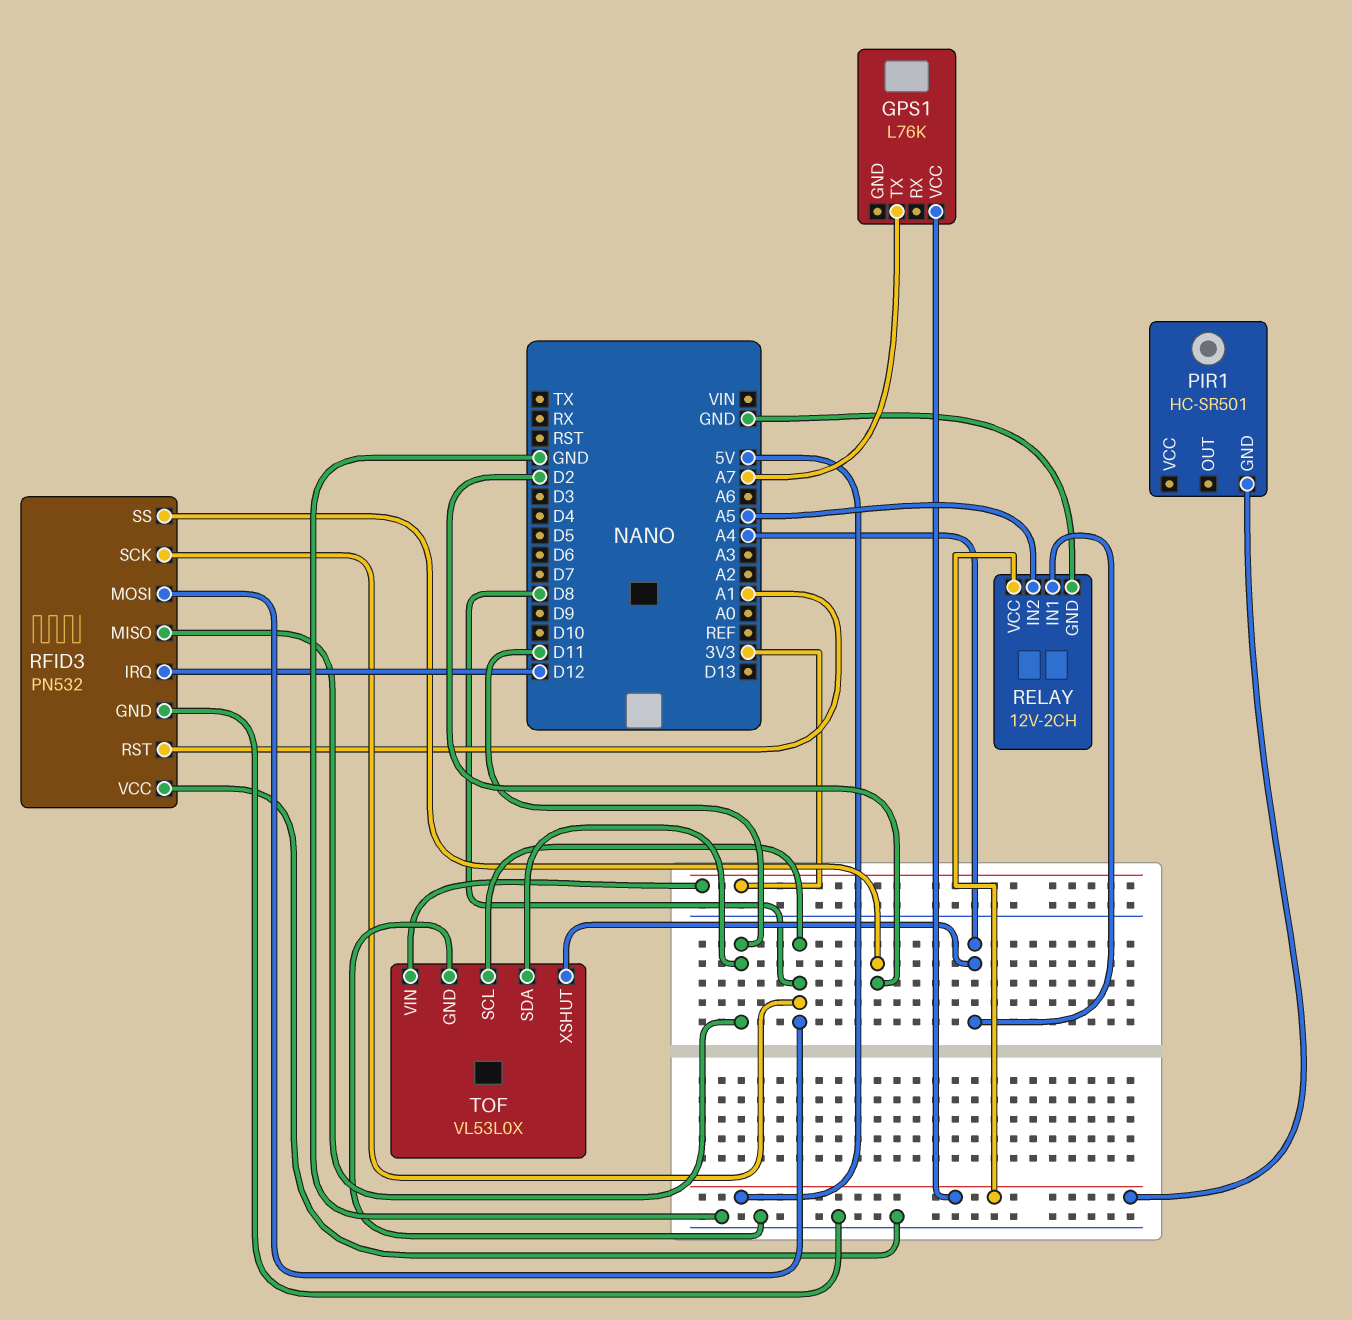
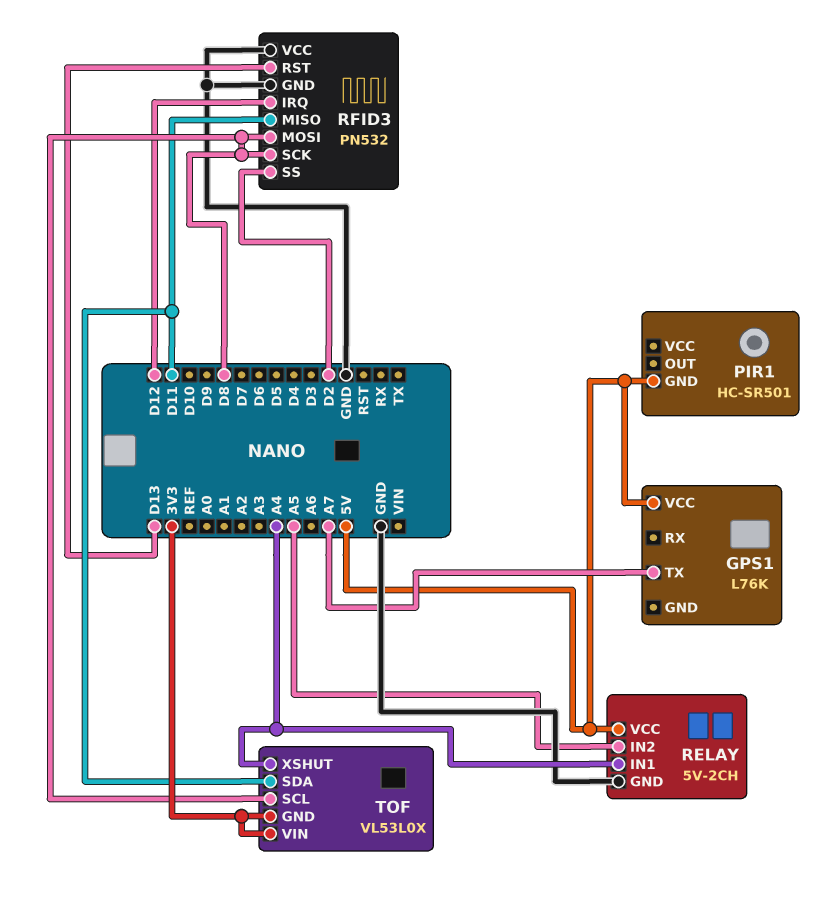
RELAY: 12V-2CH -> 5V-2CH
RFID3 pin RST: A1 -> D13
TOF pin GND: GND -> 3V3

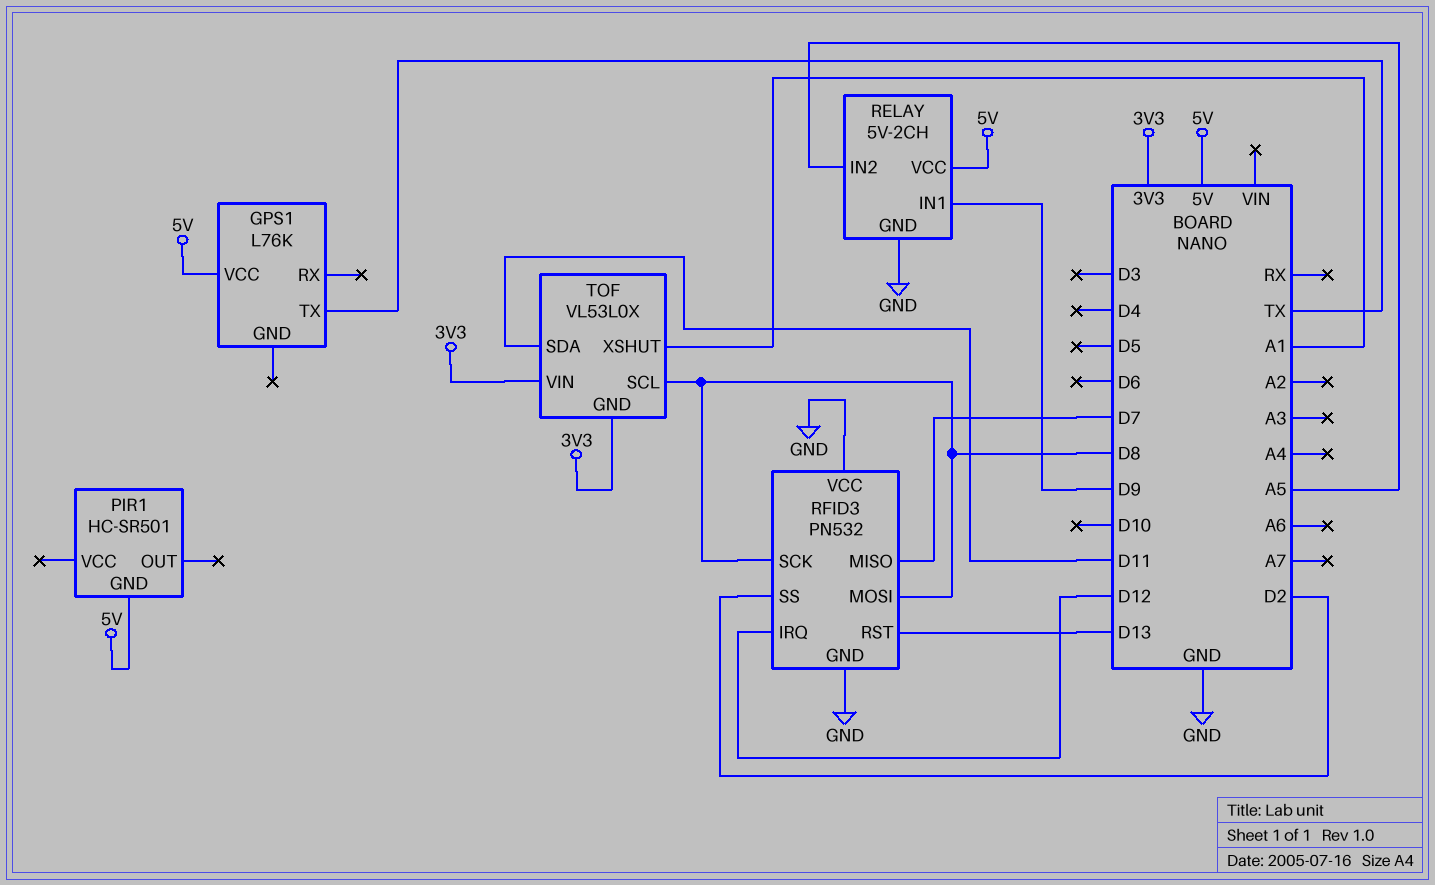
GPS1 pin TX: A7 -> TX
RELAY pin IN1: A4 -> D9
RFID3 pin MISO: D11 -> D7
TOF pin XSHUT: A4 -> A1

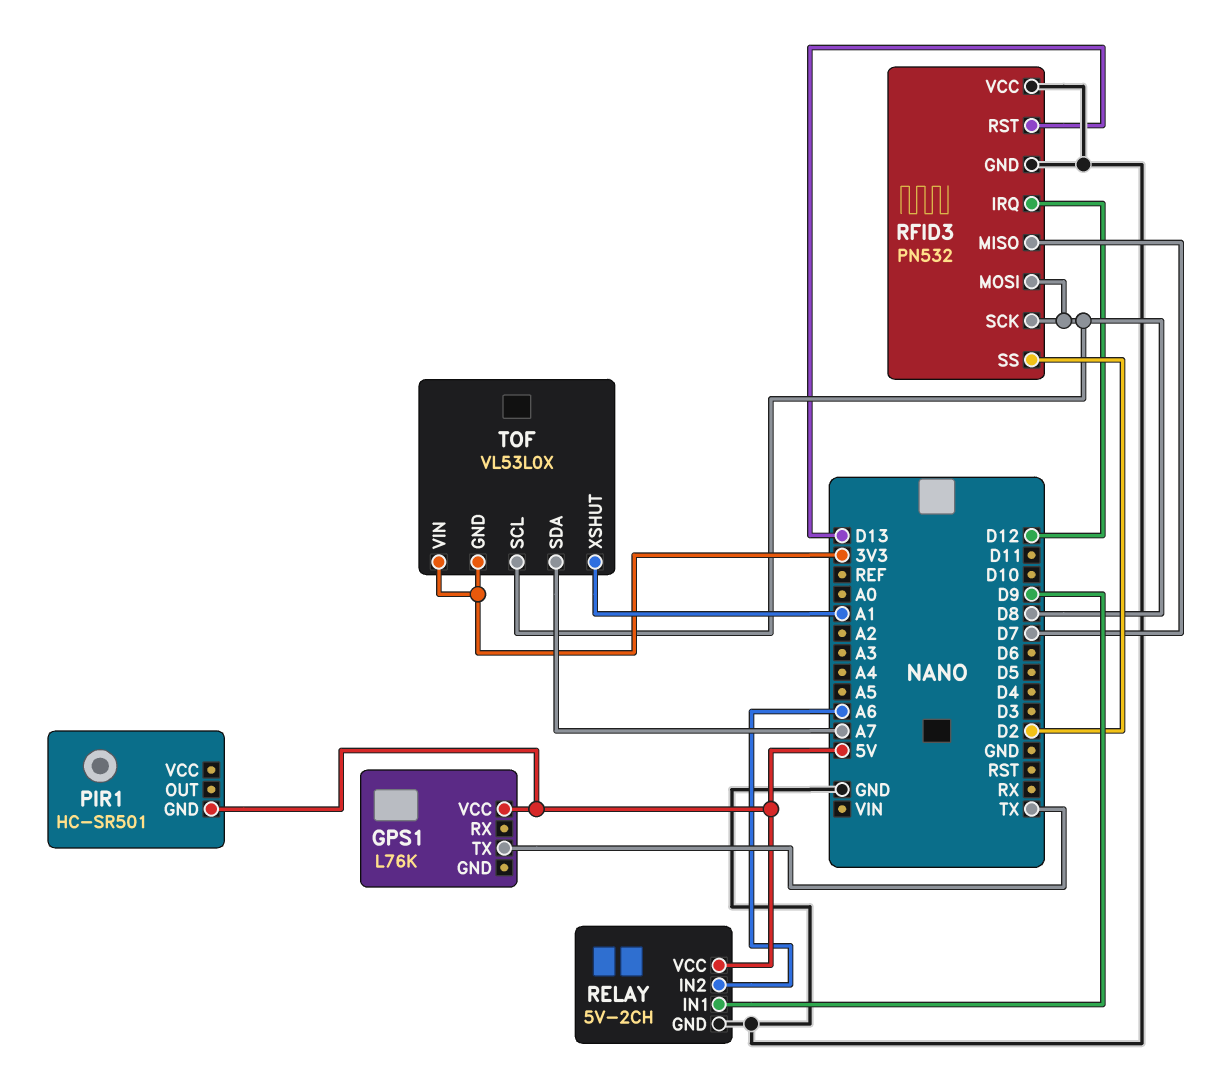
RELAY pin IN2: A5 -> A6
TOF pin SDA: D11 -> A7

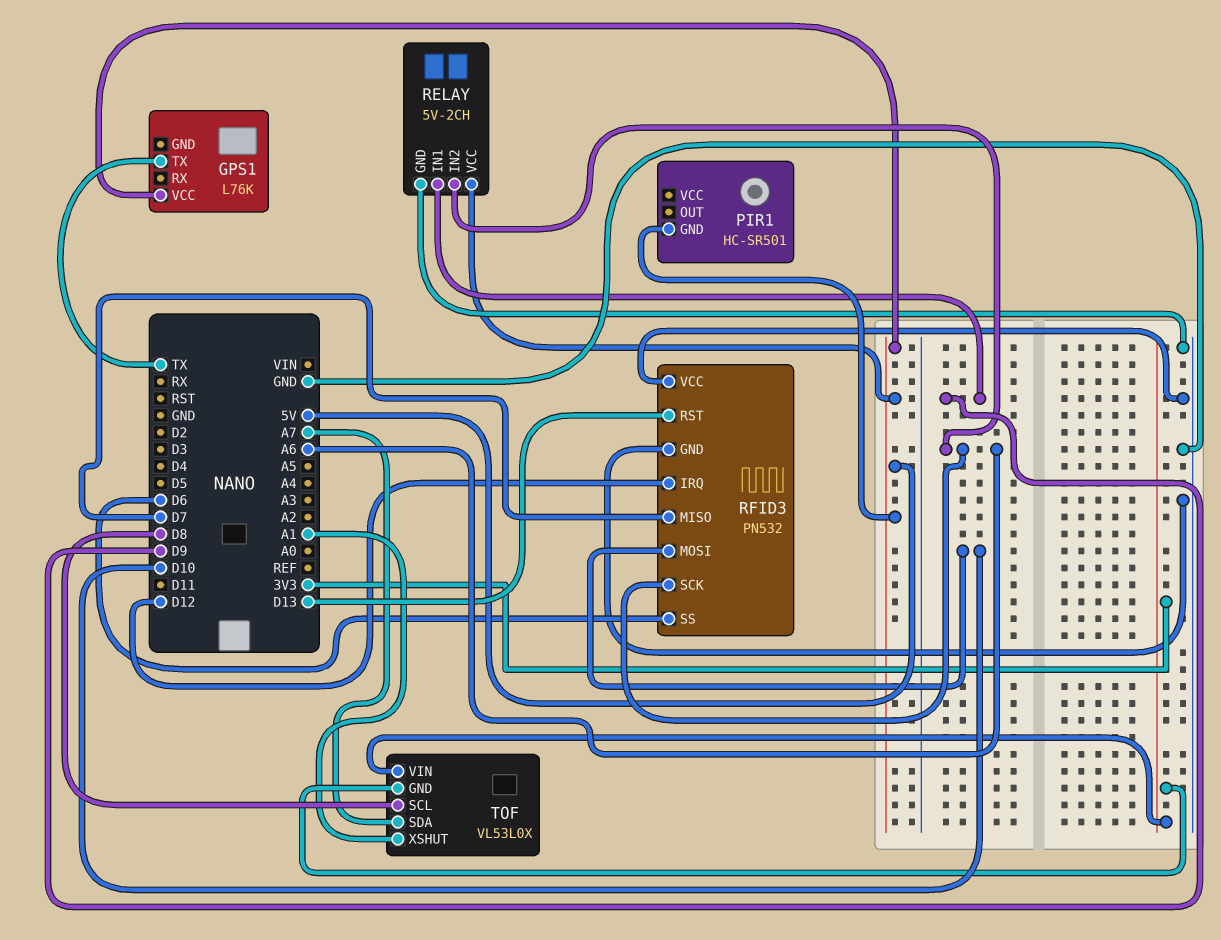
RFID3 pin MOSI: D8 -> D10
RFID3 pin SCK: D8 -> A6
RFID3 pin SS: D2 -> D6

